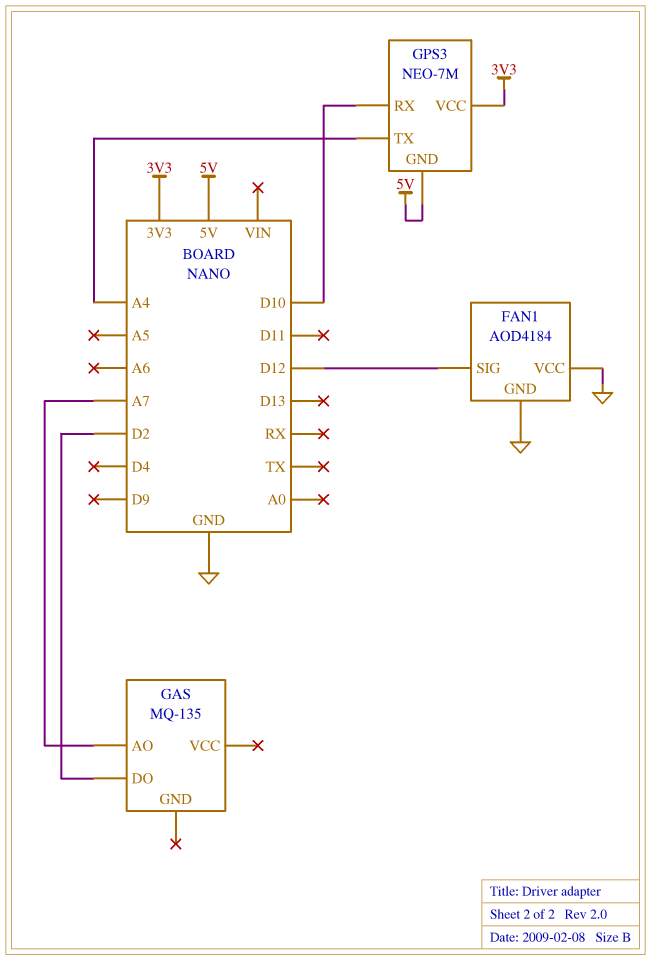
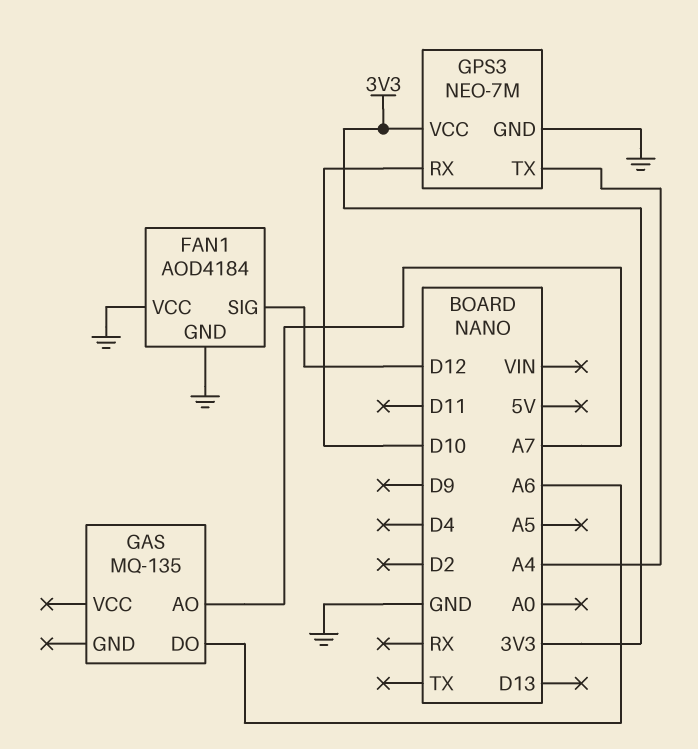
GAS pin DO: D2 -> A6
GPS3 pin GND: 5V -> GND

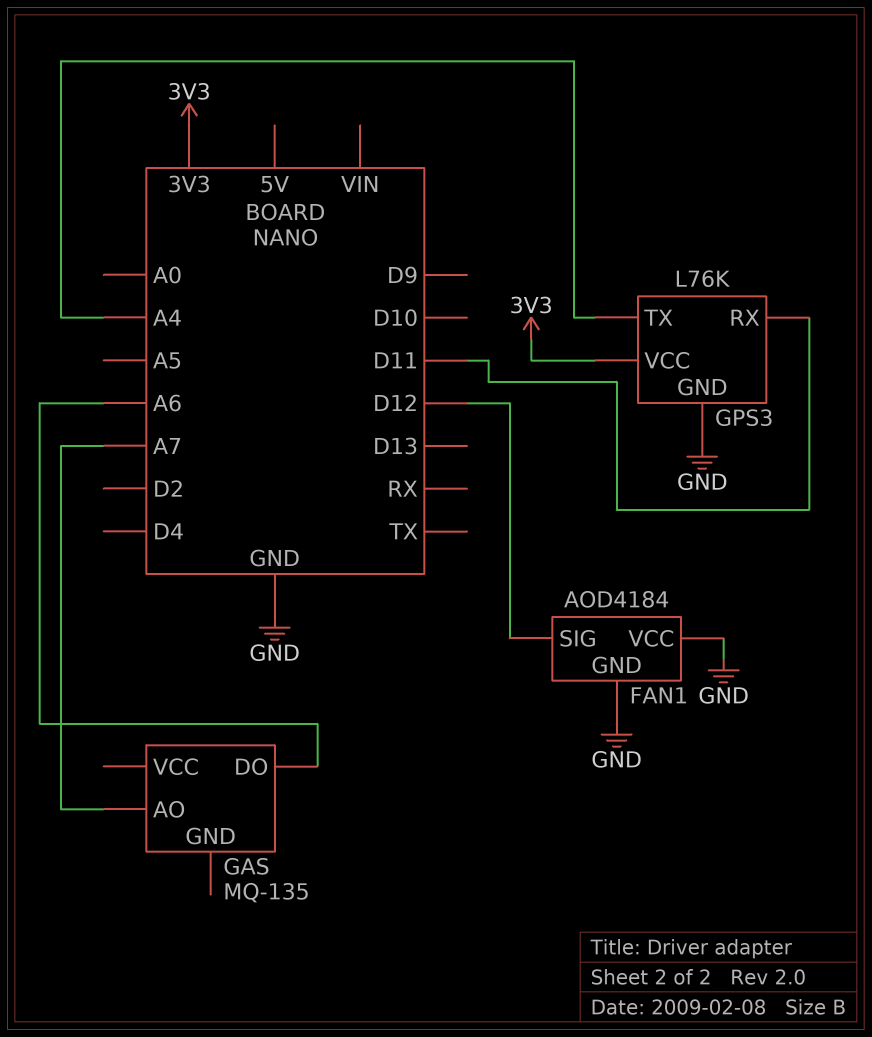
GPS3: NEO-7M -> L76K
GPS3 pin RX: D10 -> D11

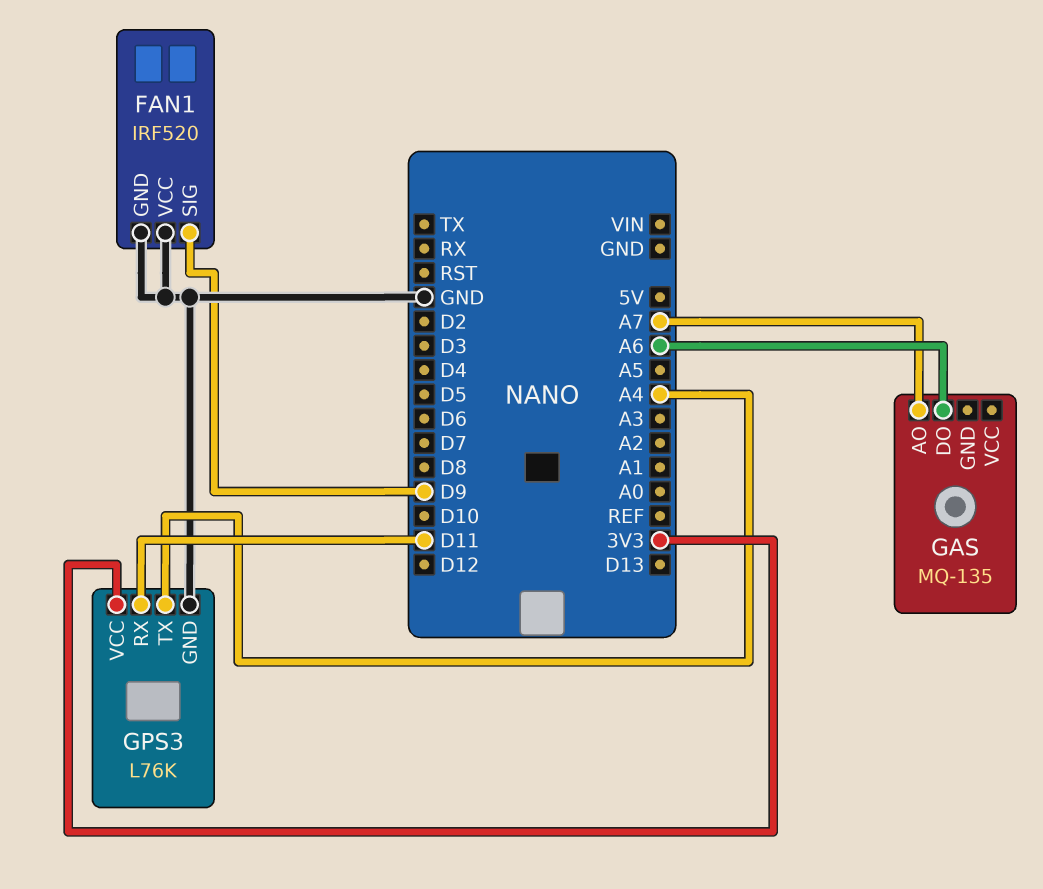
FAN1: AOD4184 -> IRF520
FAN1 pin SIG: D12 -> D9

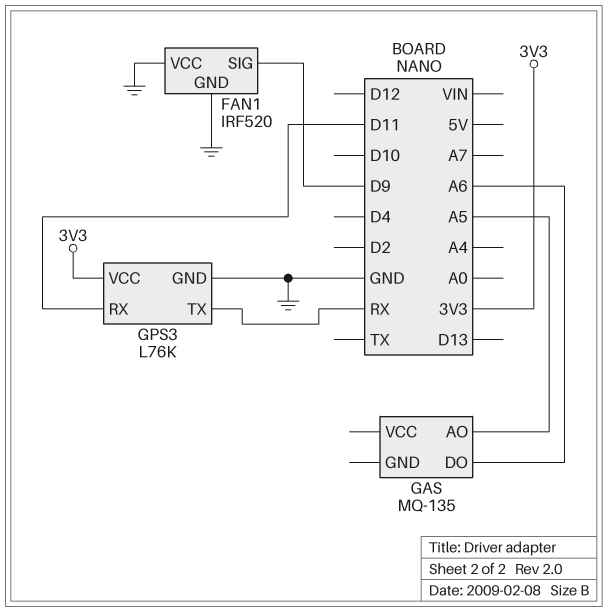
GAS pin AO: A7 -> A5
GPS3 pin TX: A4 -> RX

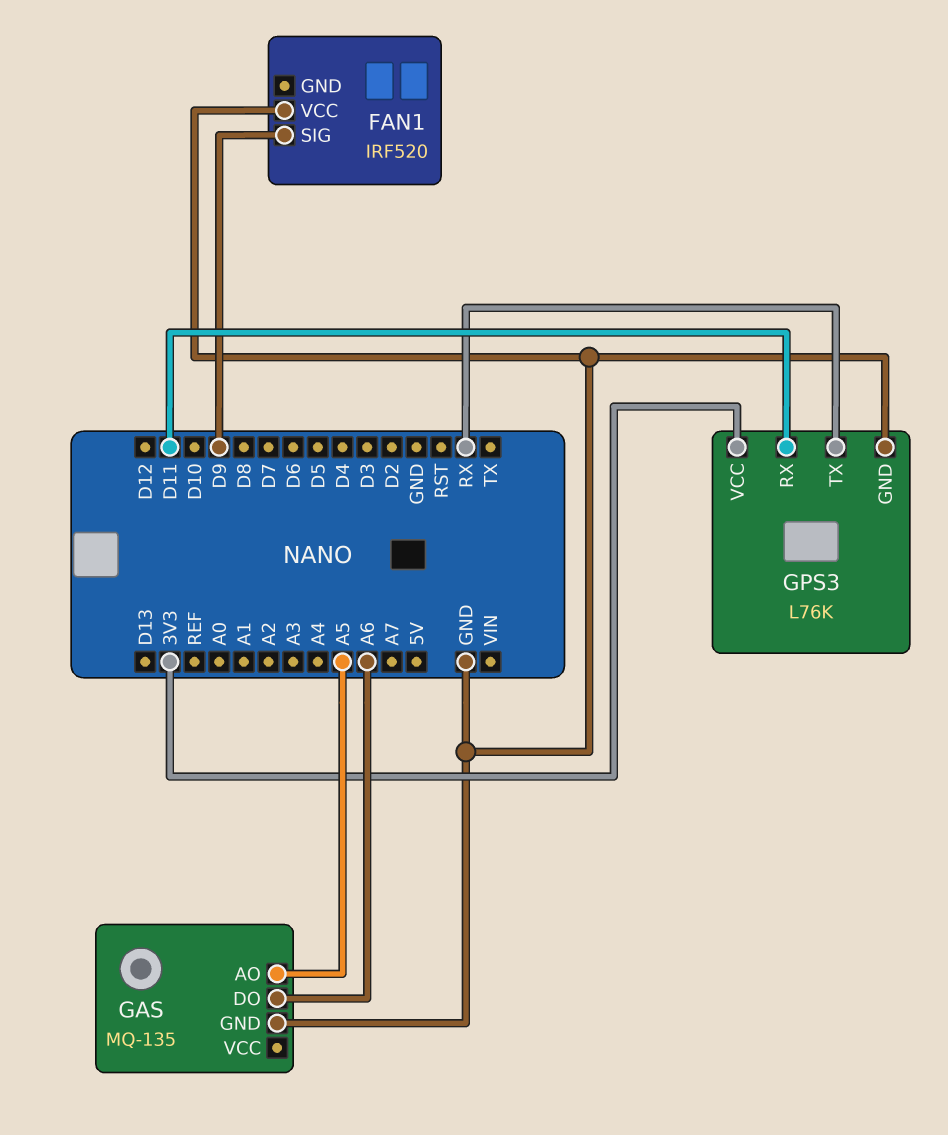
FAN1 pin GND: GND -> none
GAS pin GND: none -> GND

